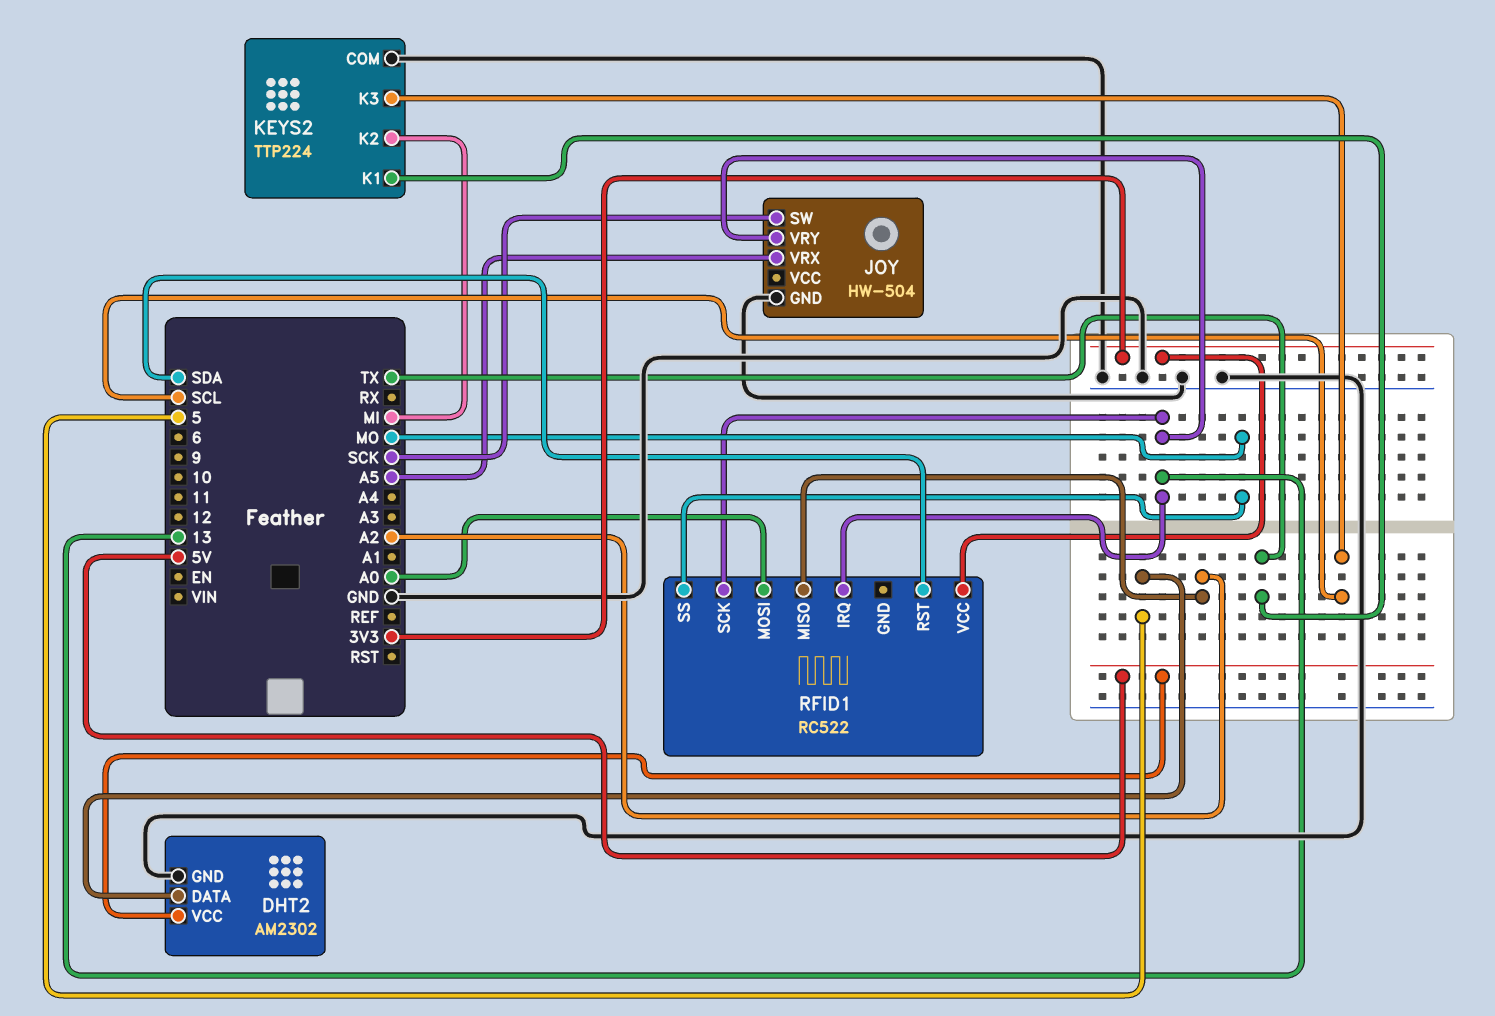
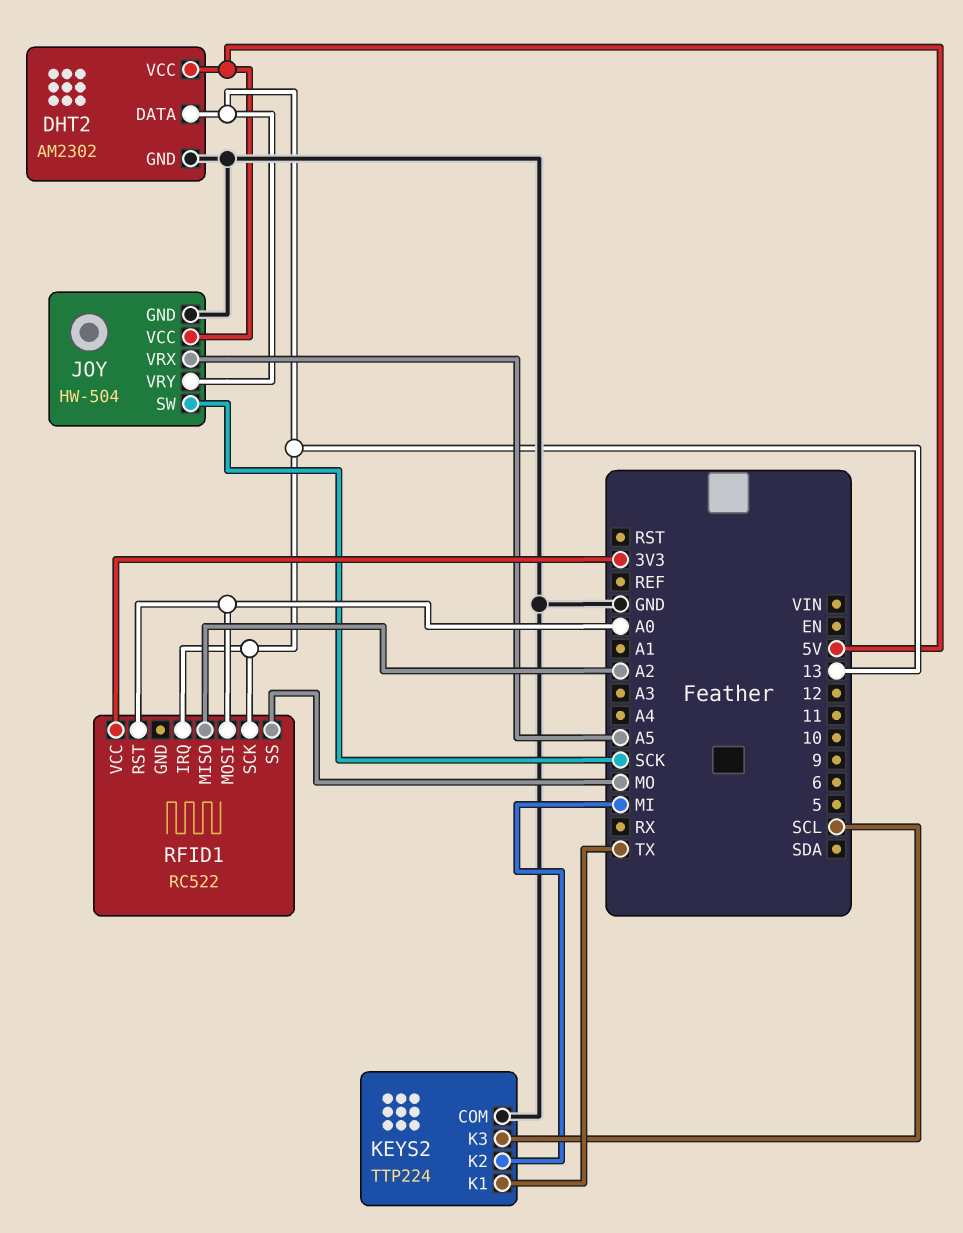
DHT2 pin DATA: 5 -> 13
JOY pin VCC: none -> 5V
RFID1 pin RST: SDA -> A0

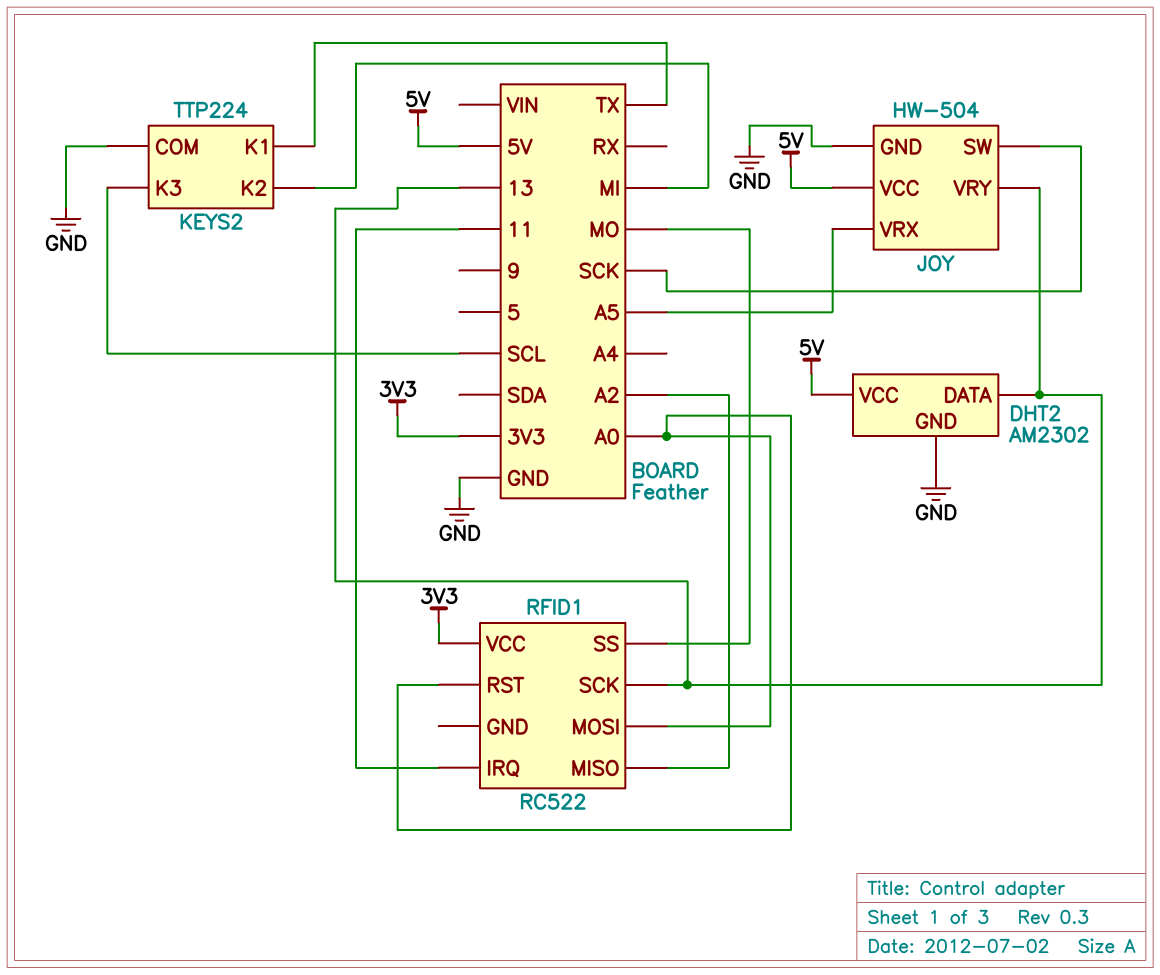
RFID1 pin IRQ: 13 -> 11

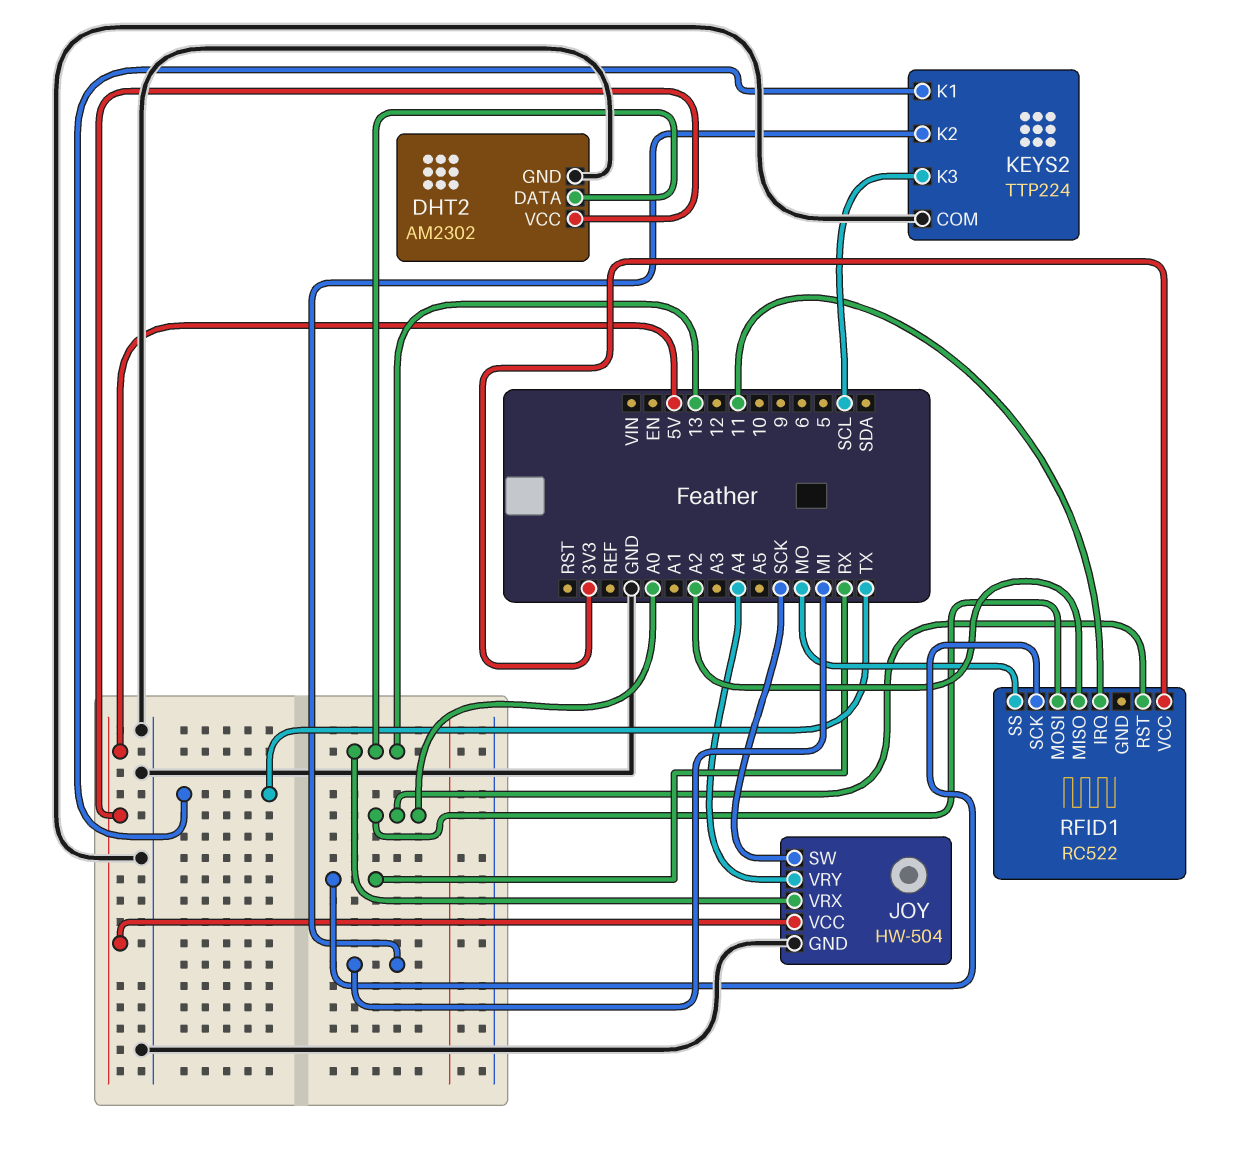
JOY pin VRX: A5 -> 13
JOY pin VRY: 13 -> A4
RFID1 pin SCK: 13 -> RX

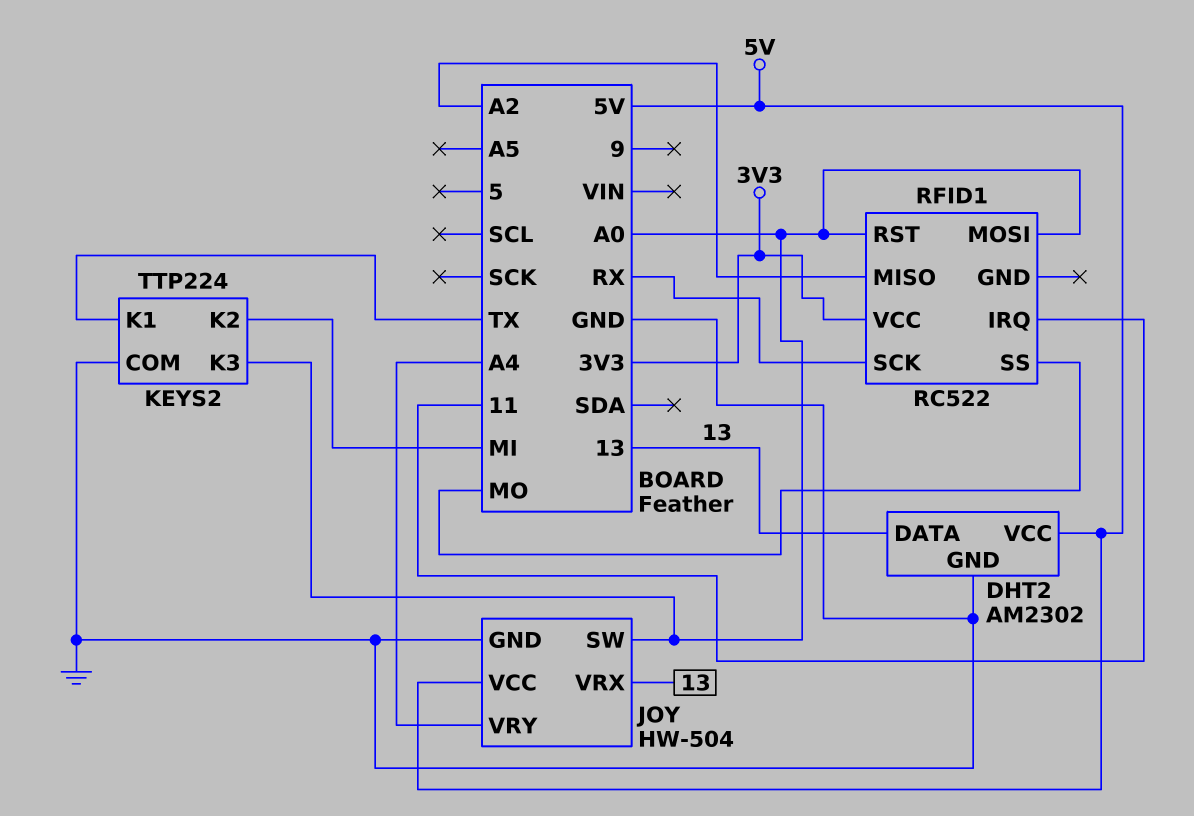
JOY pin SW: SCK -> A0
KEYS2 pin K3: SCL -> A0

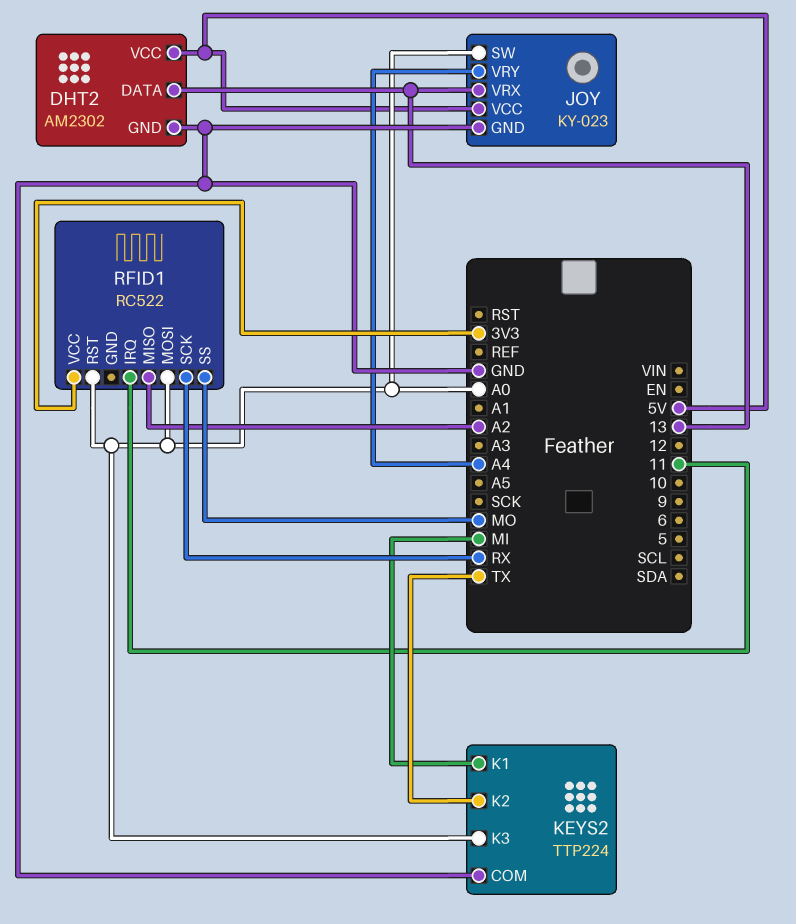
JOY: HW-504 -> KY-023
KEYS2 pin K1: TX -> MI
KEYS2 pin K2: MI -> TX

